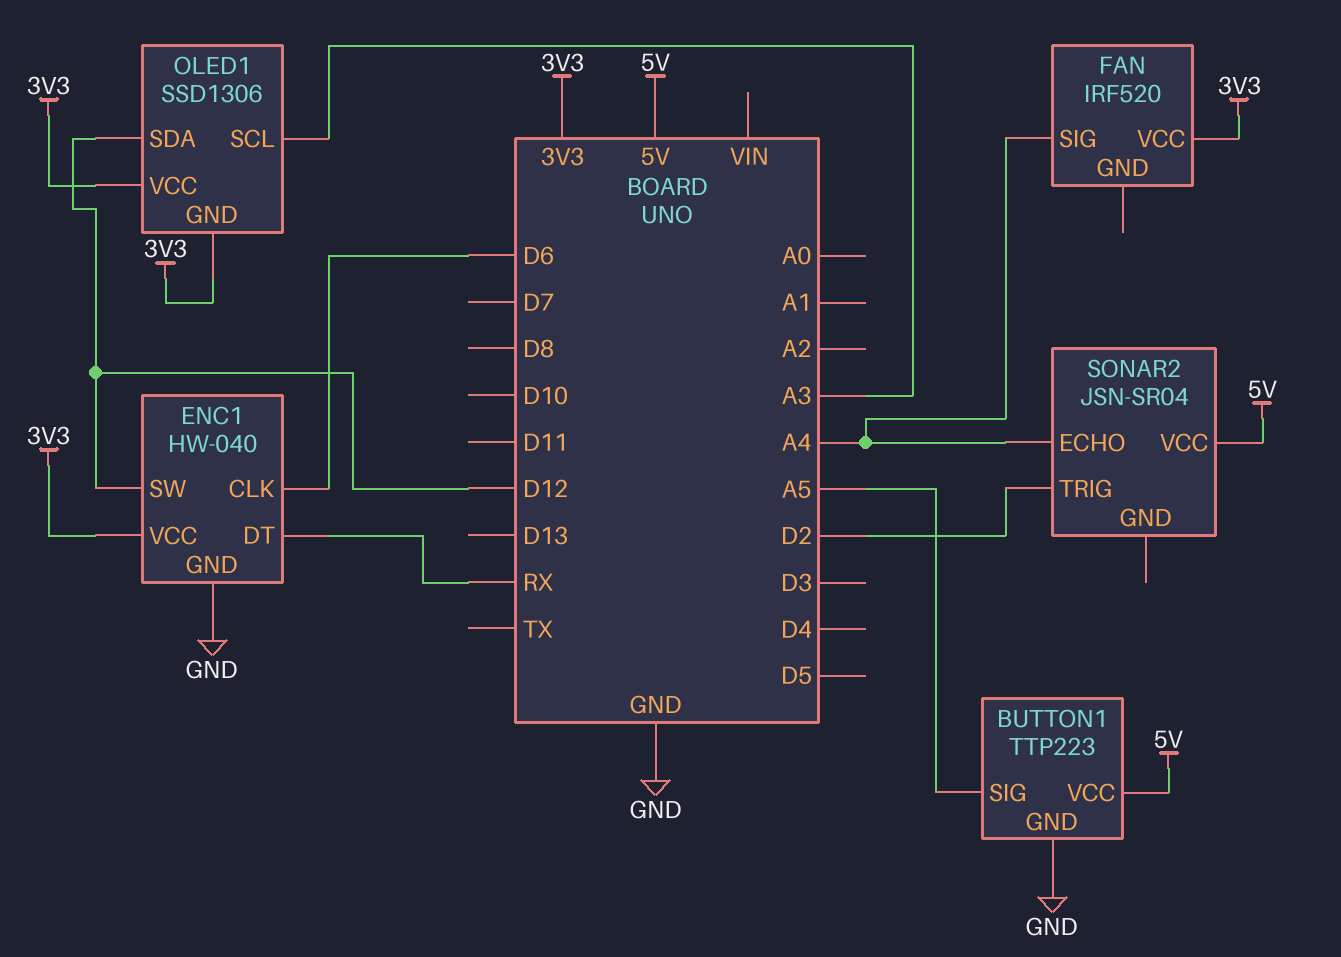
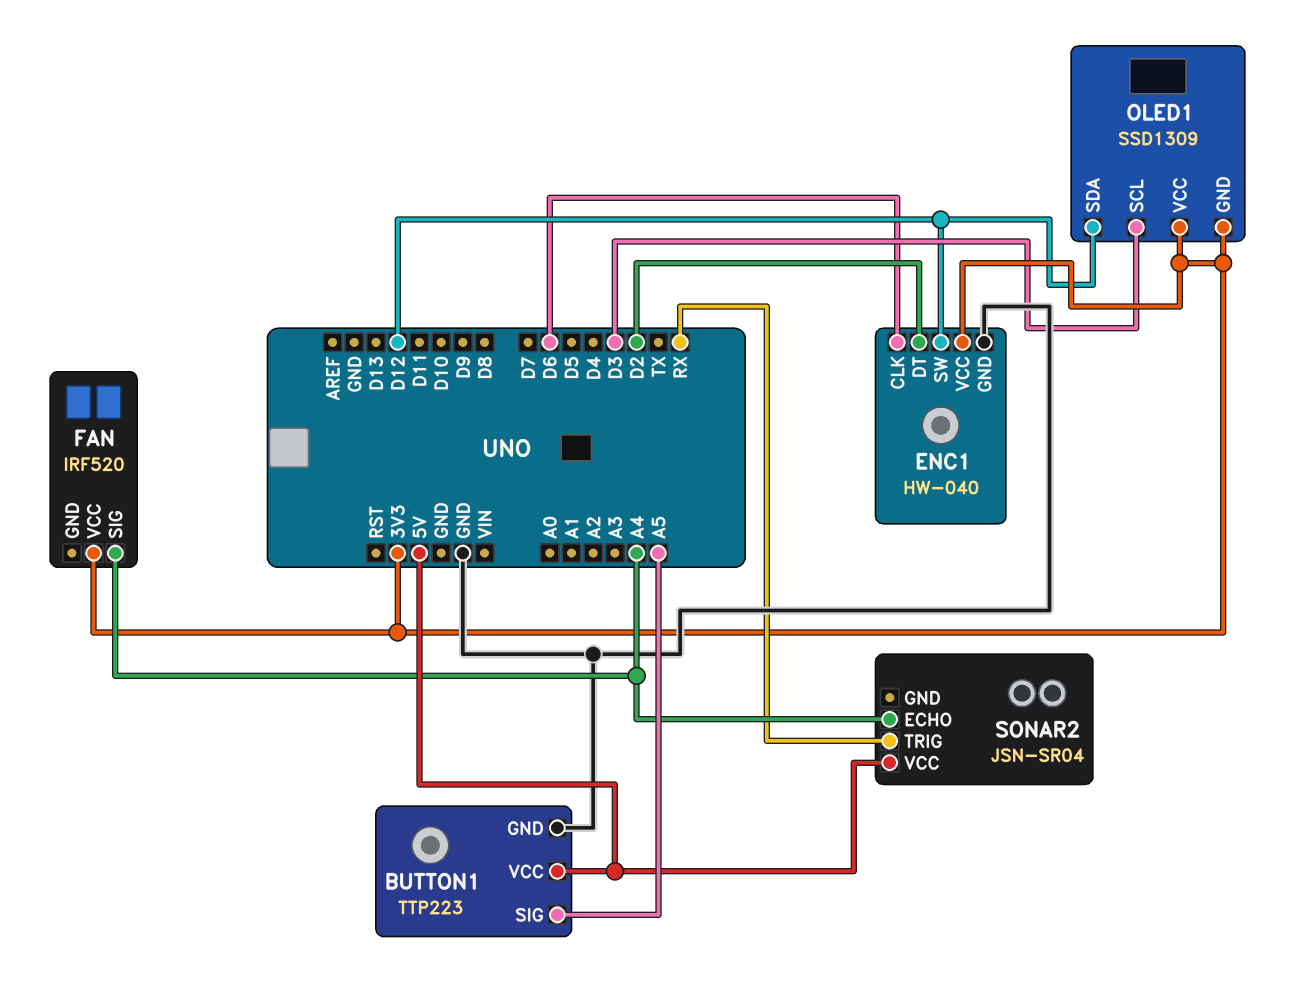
ENC1 pin DT: RX -> D2
OLED1: SSD1306 -> SSD1309
OLED1 pin SCL: A3 -> D3
SONAR2 pin TRIG: D2 -> RX

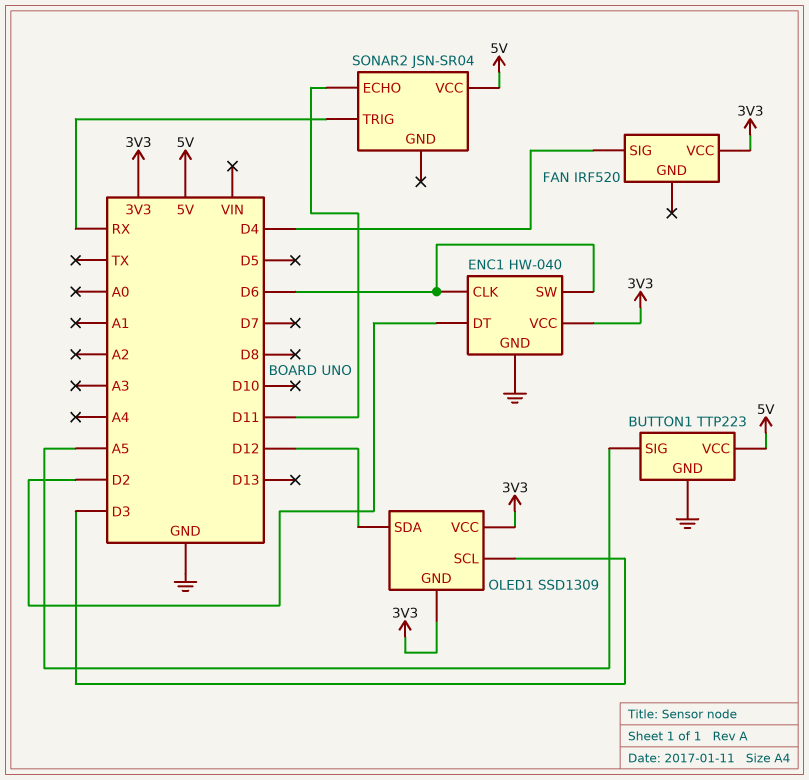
ENC1 pin SW: D12 -> D6
FAN pin SIG: A4 -> D4
SONAR2 pin ECHO: A4 -> D11

